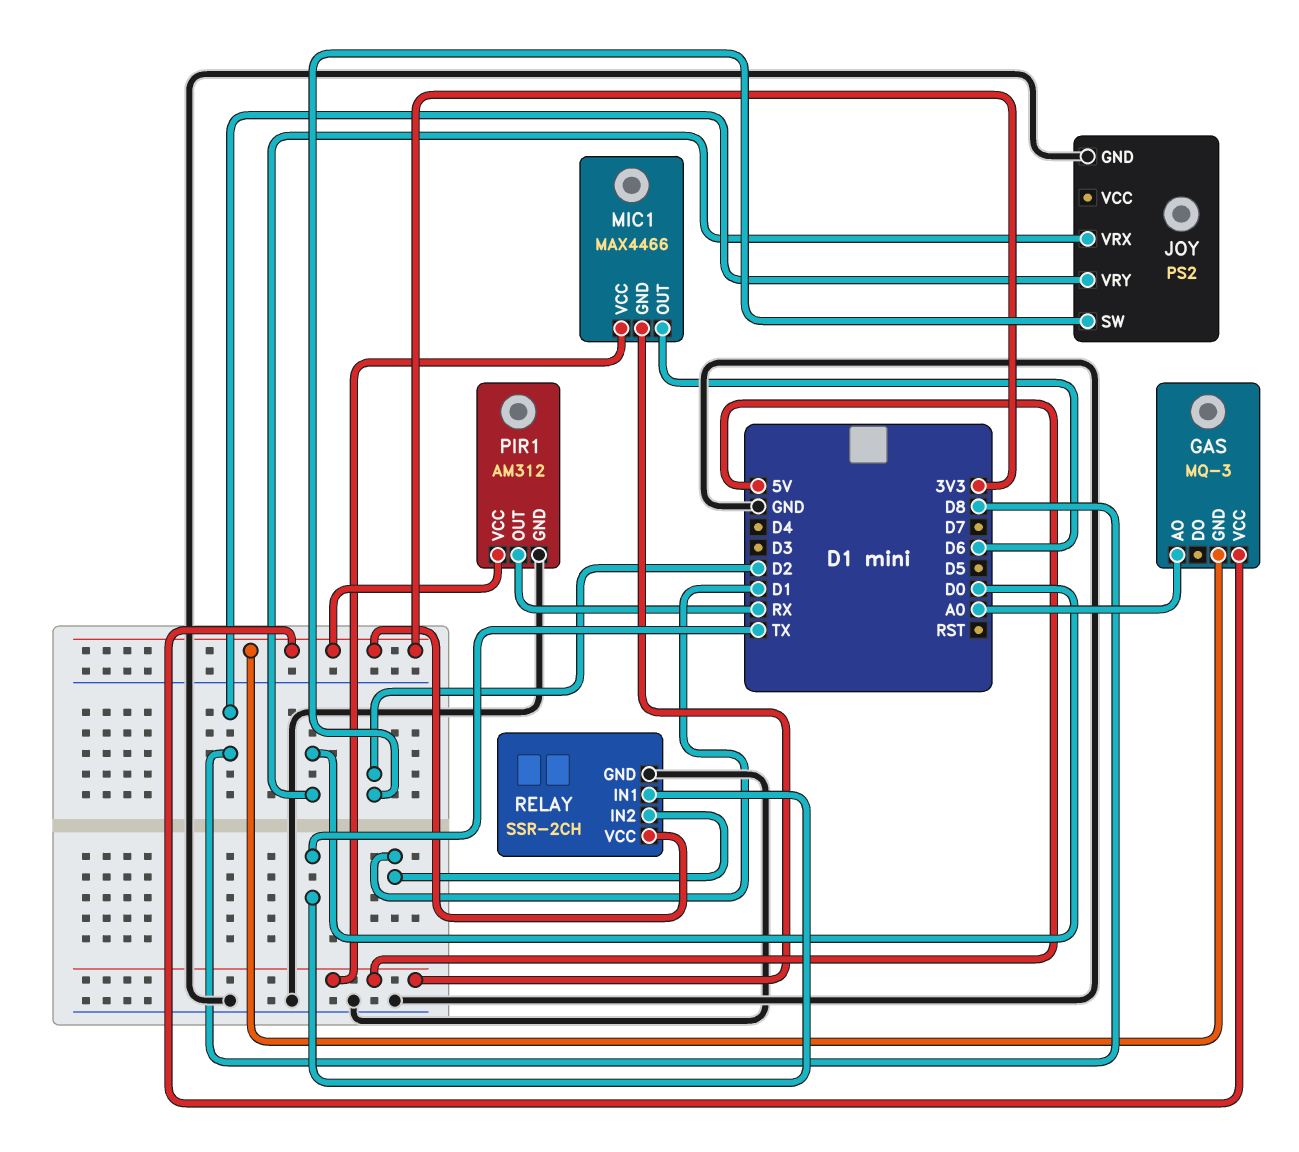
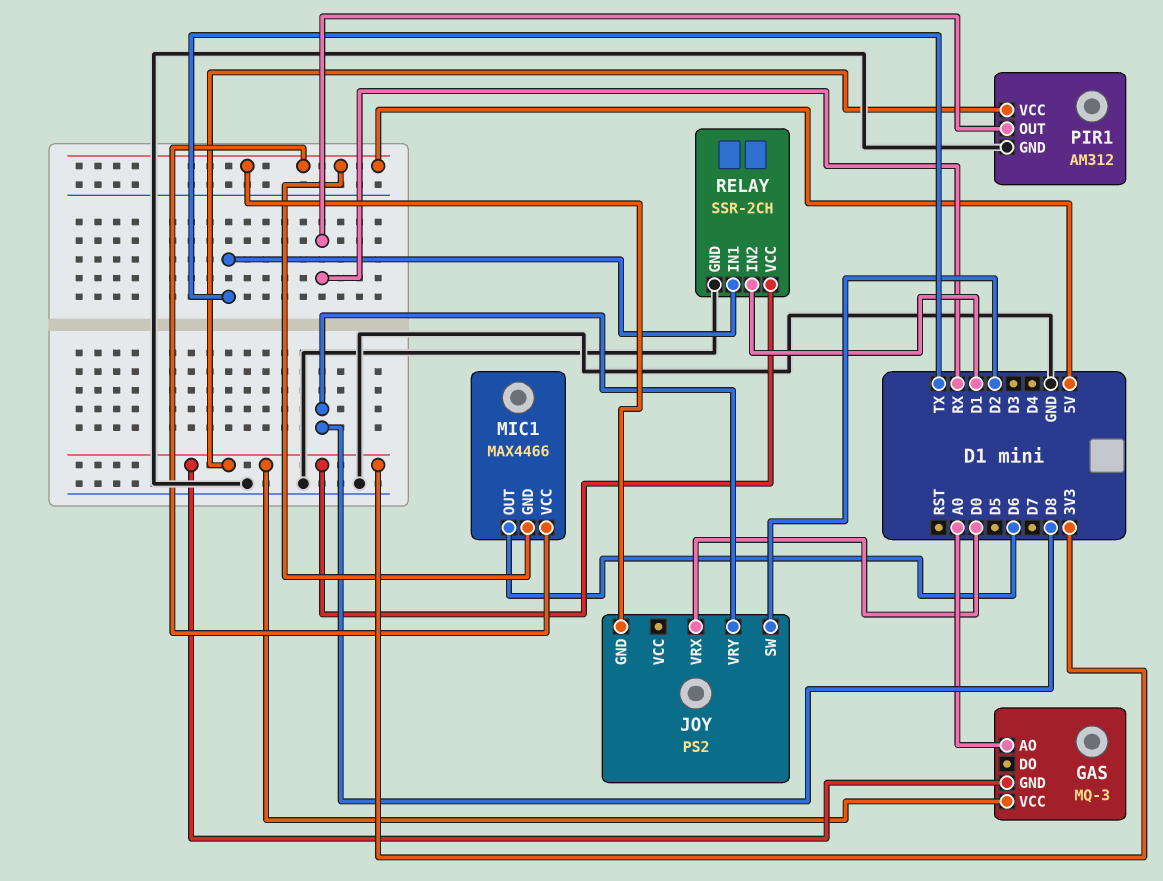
JOY pin GND: GND -> 5V

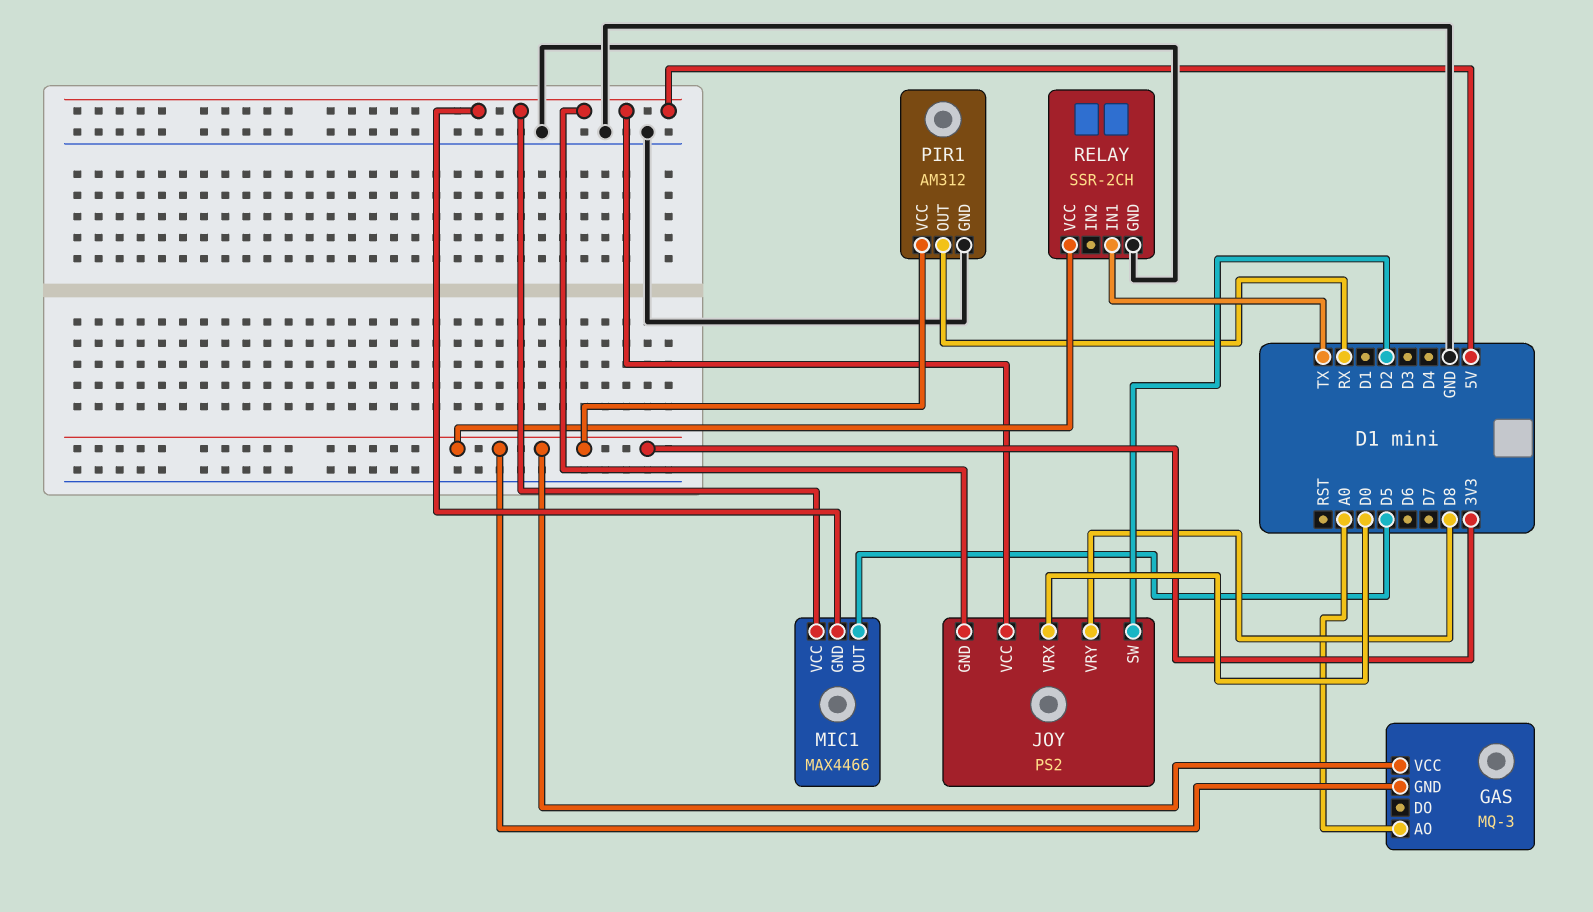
JOY pin VCC: none -> 5V
MIC1 pin OUT: D6 -> D5
RELAY pin IN2: D1 -> none

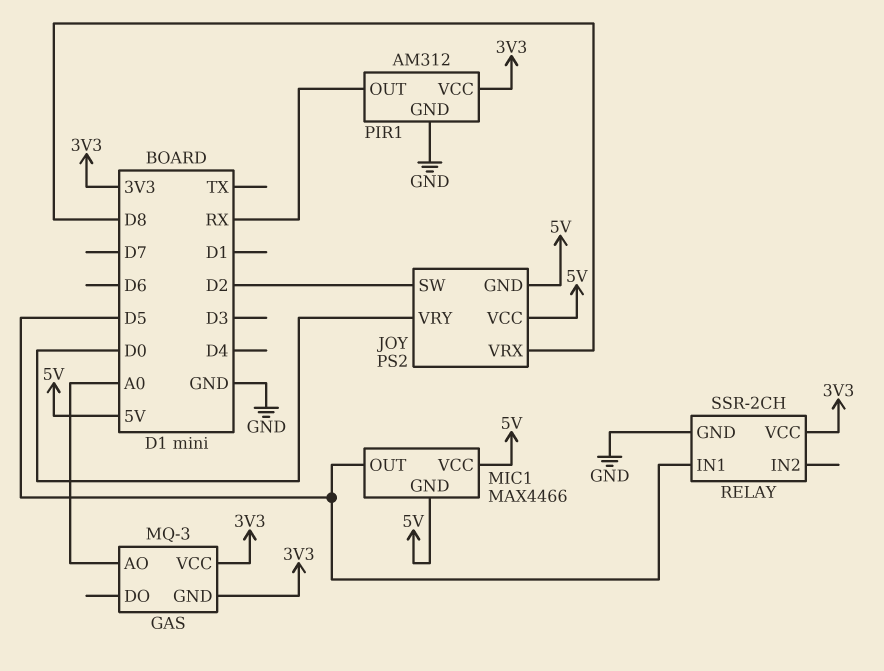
JOY pin VRX: D0 -> D8
JOY pin VRY: D8 -> D0
RELAY pin IN1: TX -> D5

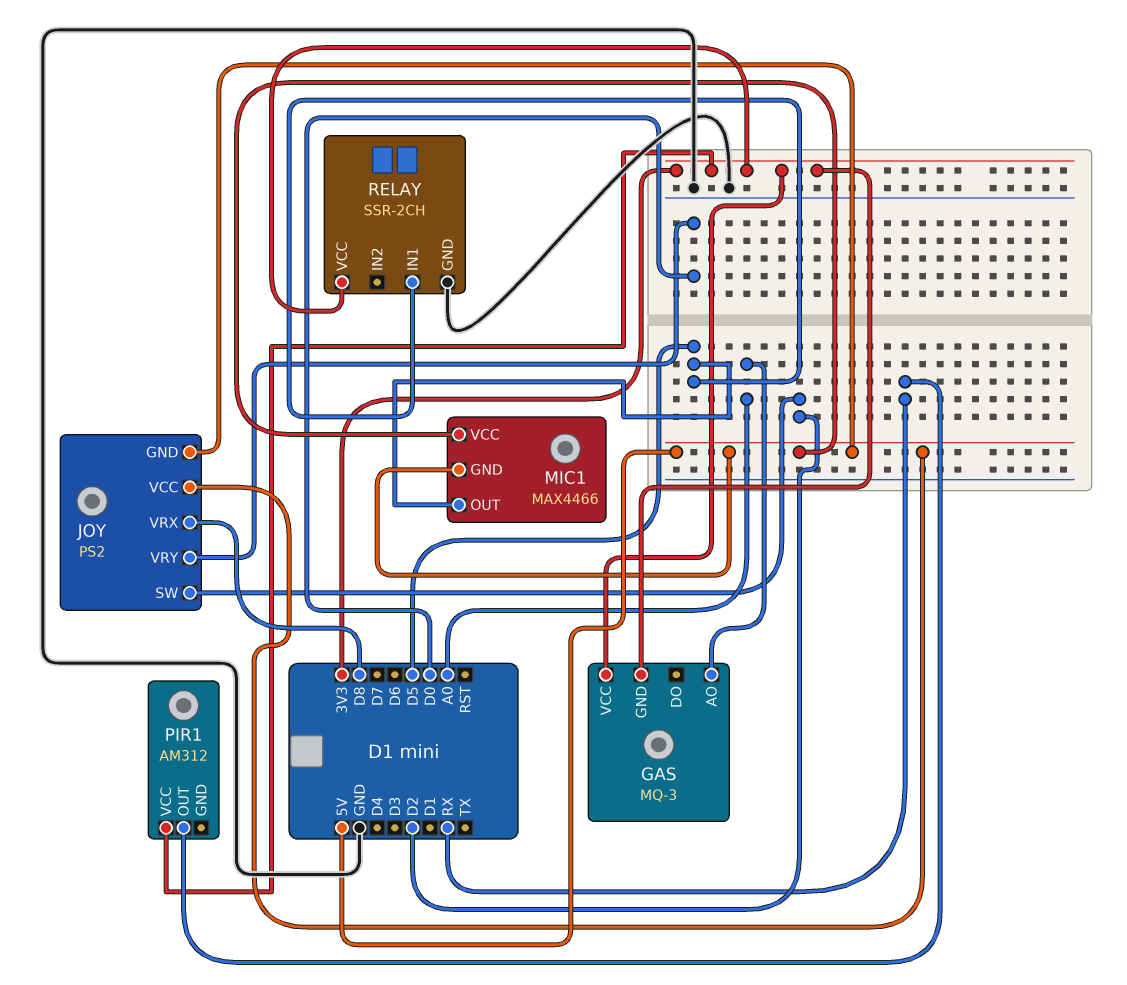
PIR1 pin GND: GND -> none

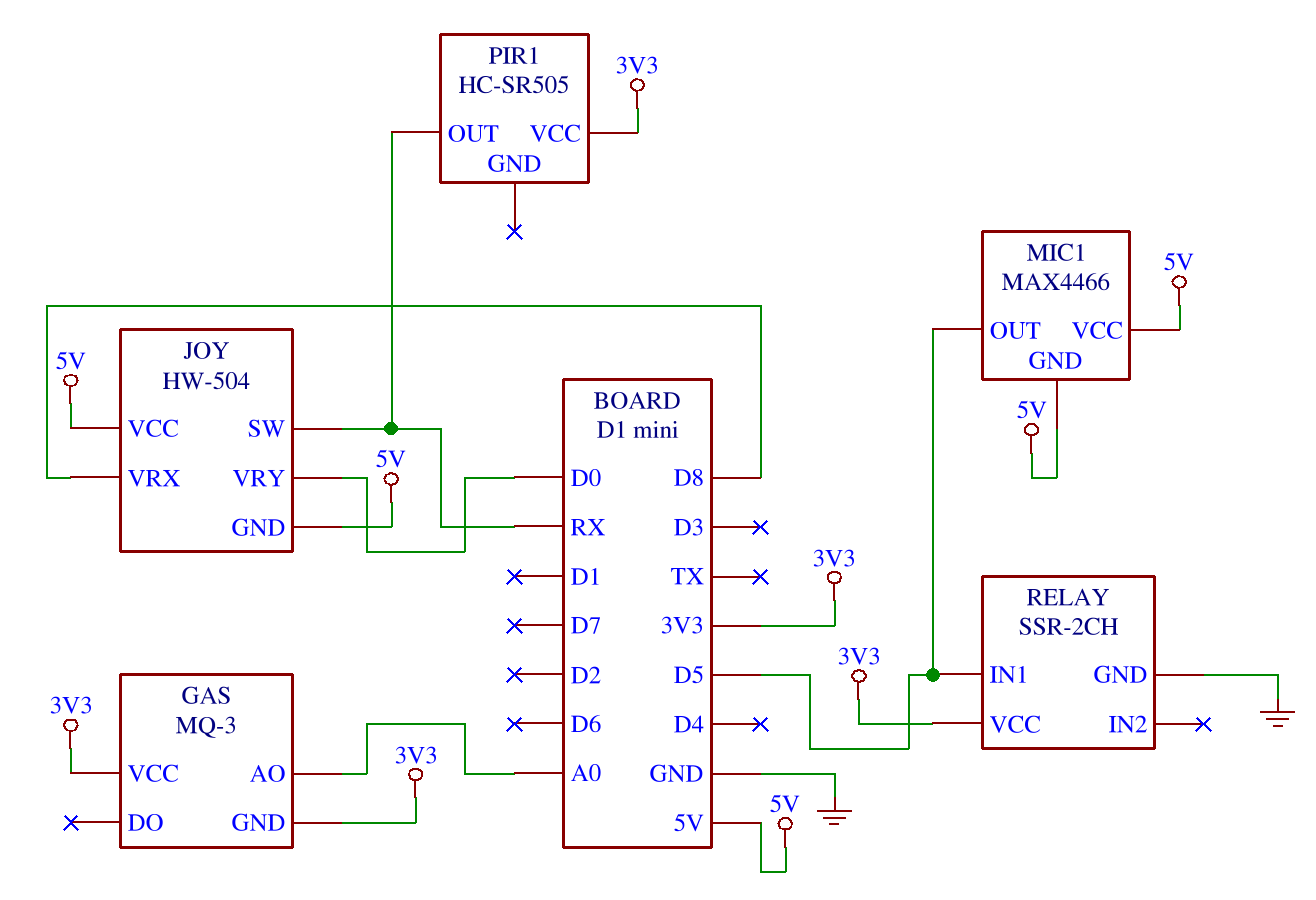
JOY: PS2 -> HW-504
JOY pin SW: D2 -> RX
PIR1: AM312 -> HC-SR505

